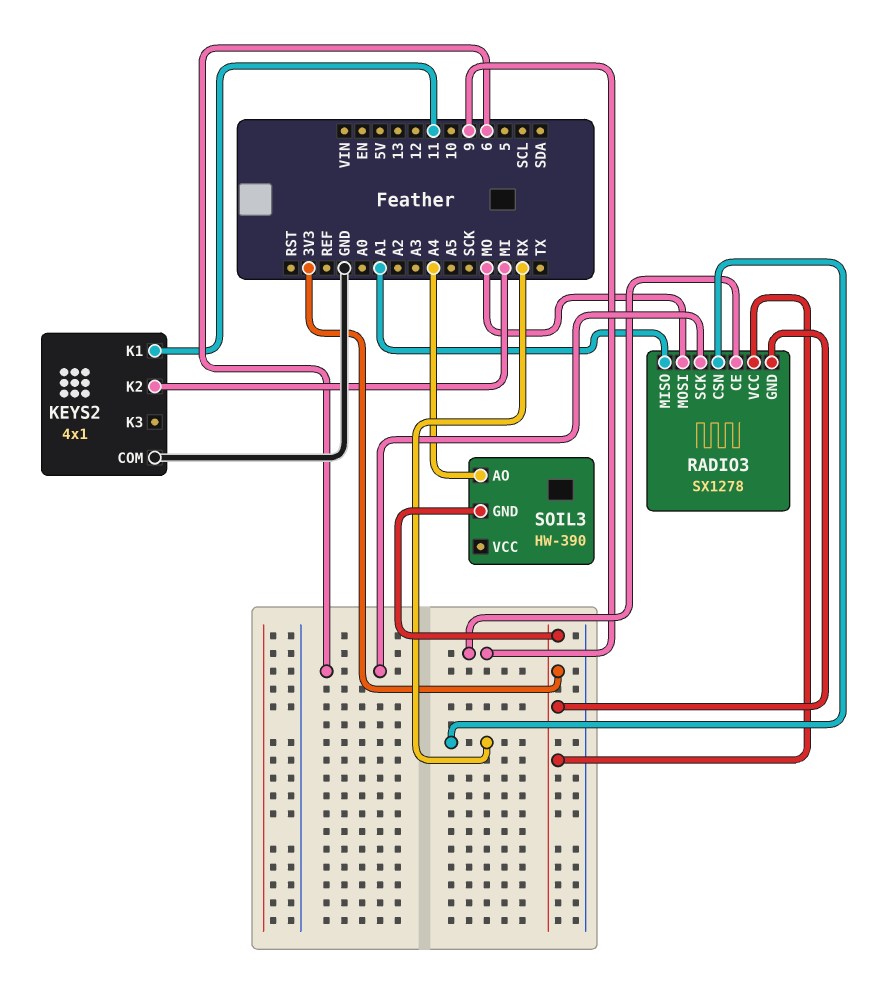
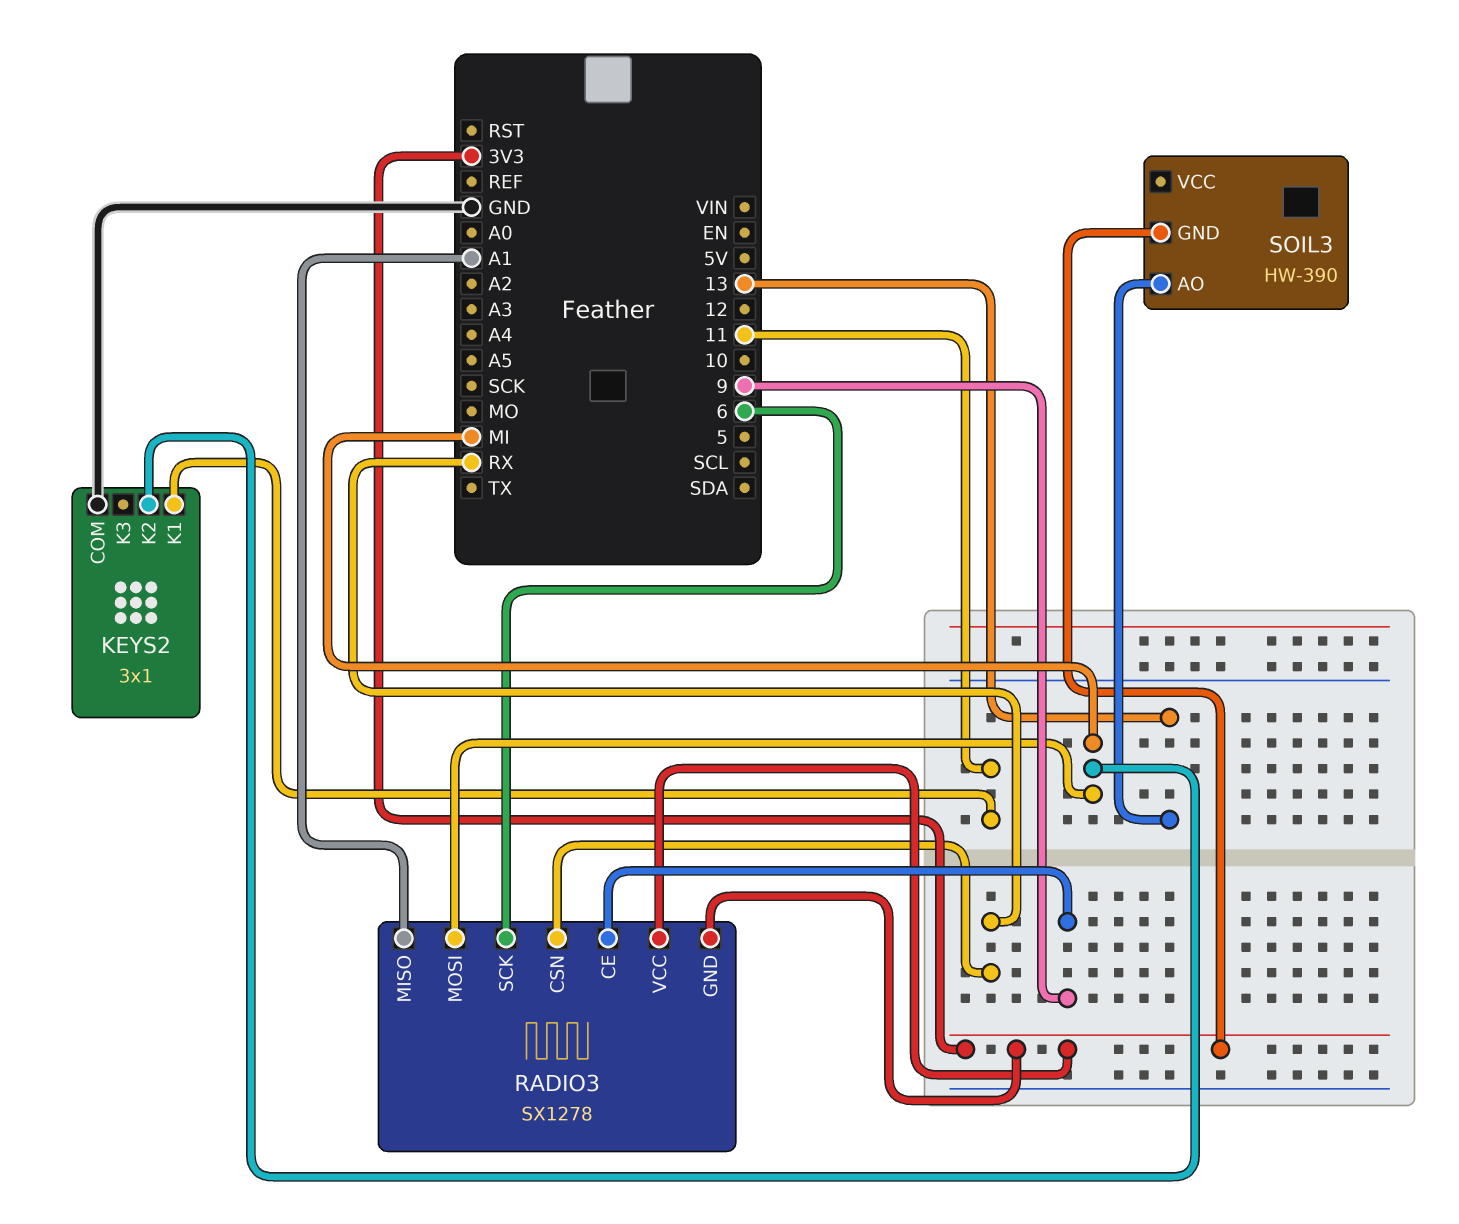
KEYS2: 4x1 -> 3x1
RADIO3 pin MOSI: MO -> MI
SOIL3 pin AO: A4 -> 13

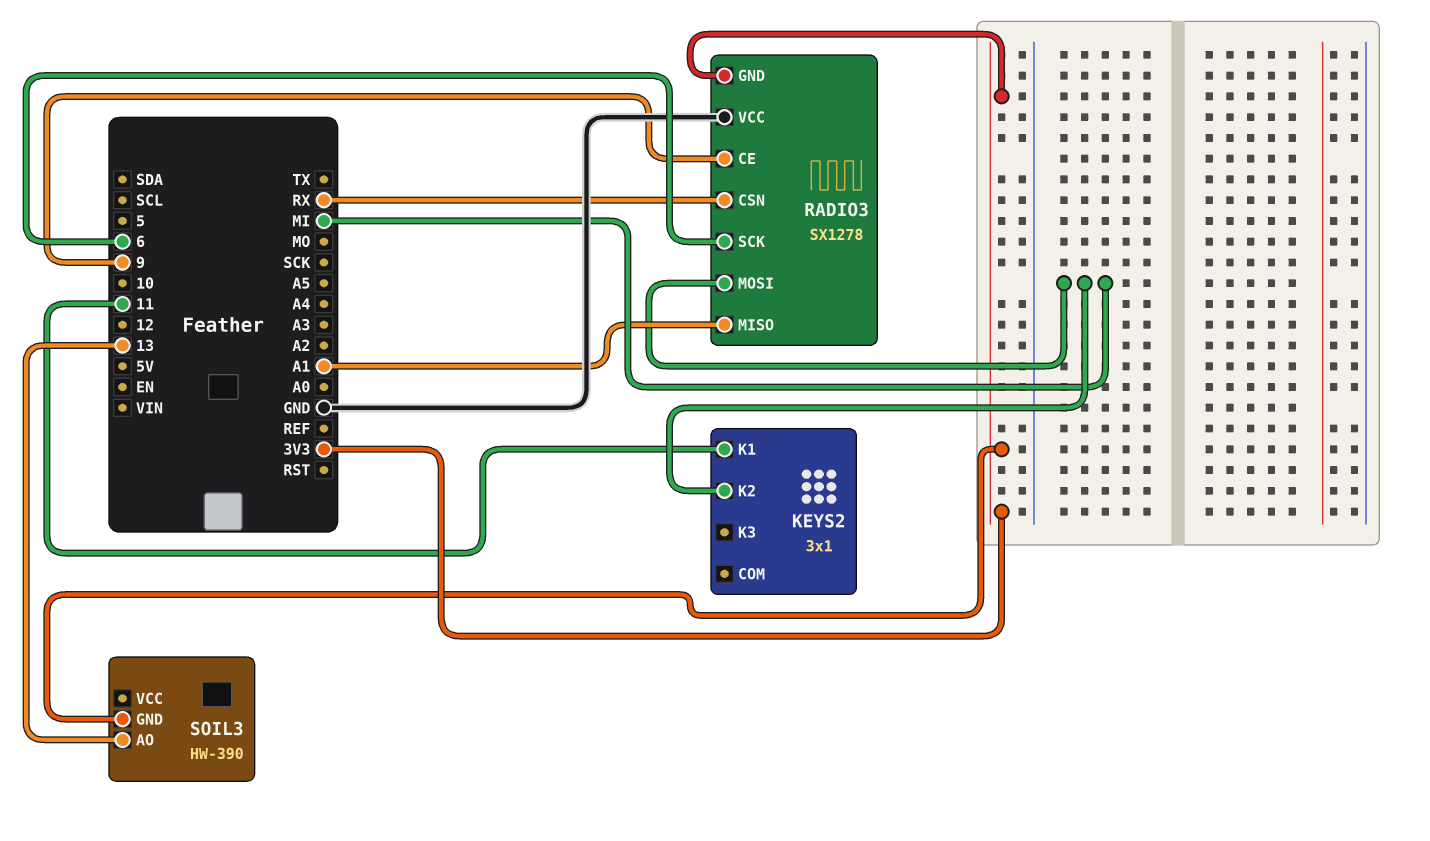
KEYS2 pin COM: GND -> none
RADIO3 pin VCC: 3V3 -> GND

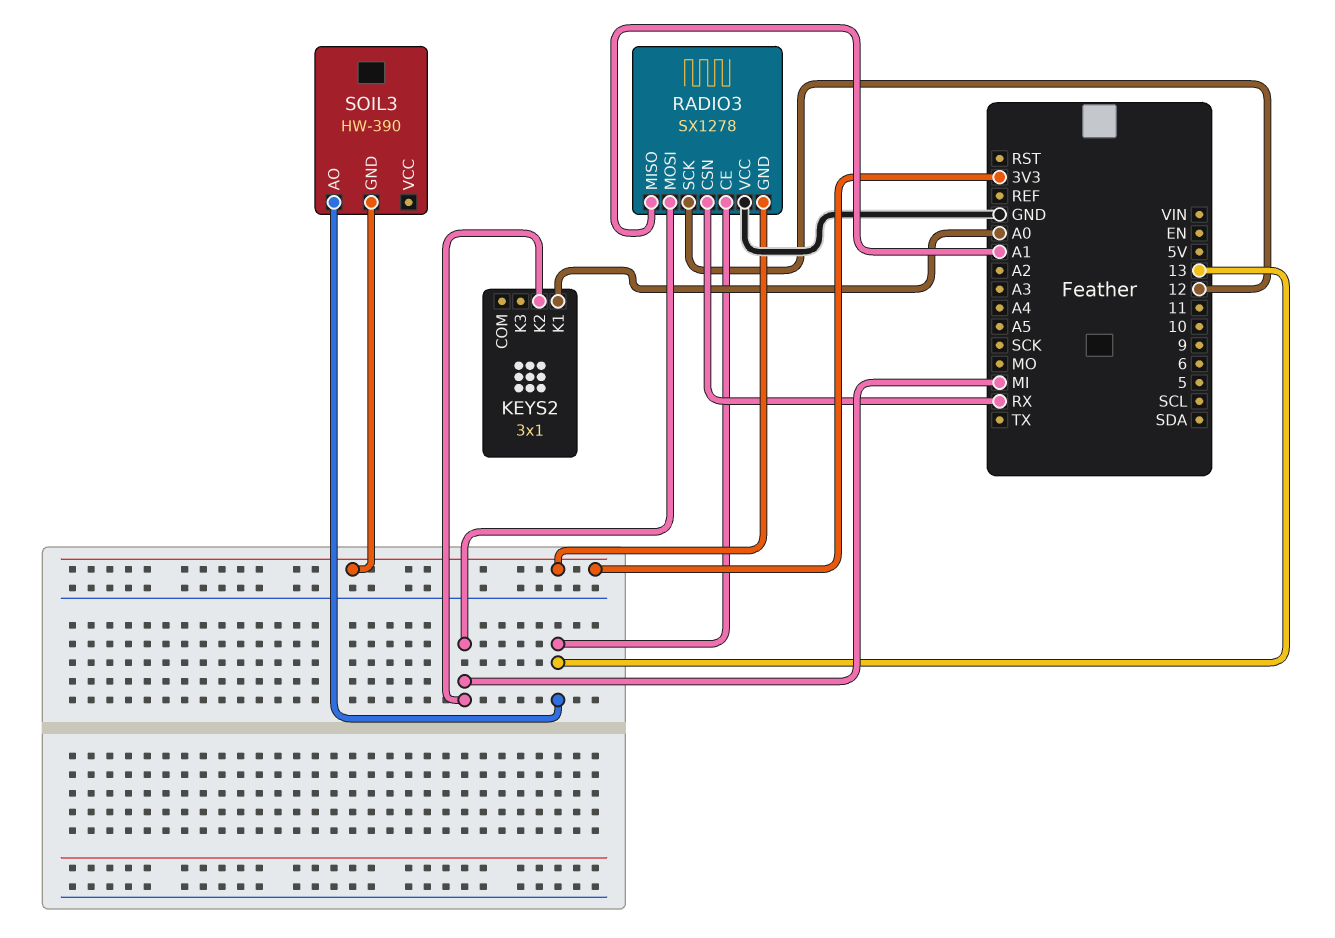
KEYS2 pin K1: 11 -> A0
RADIO3 pin CE: 9 -> 13
RADIO3 pin SCK: 6 -> 12

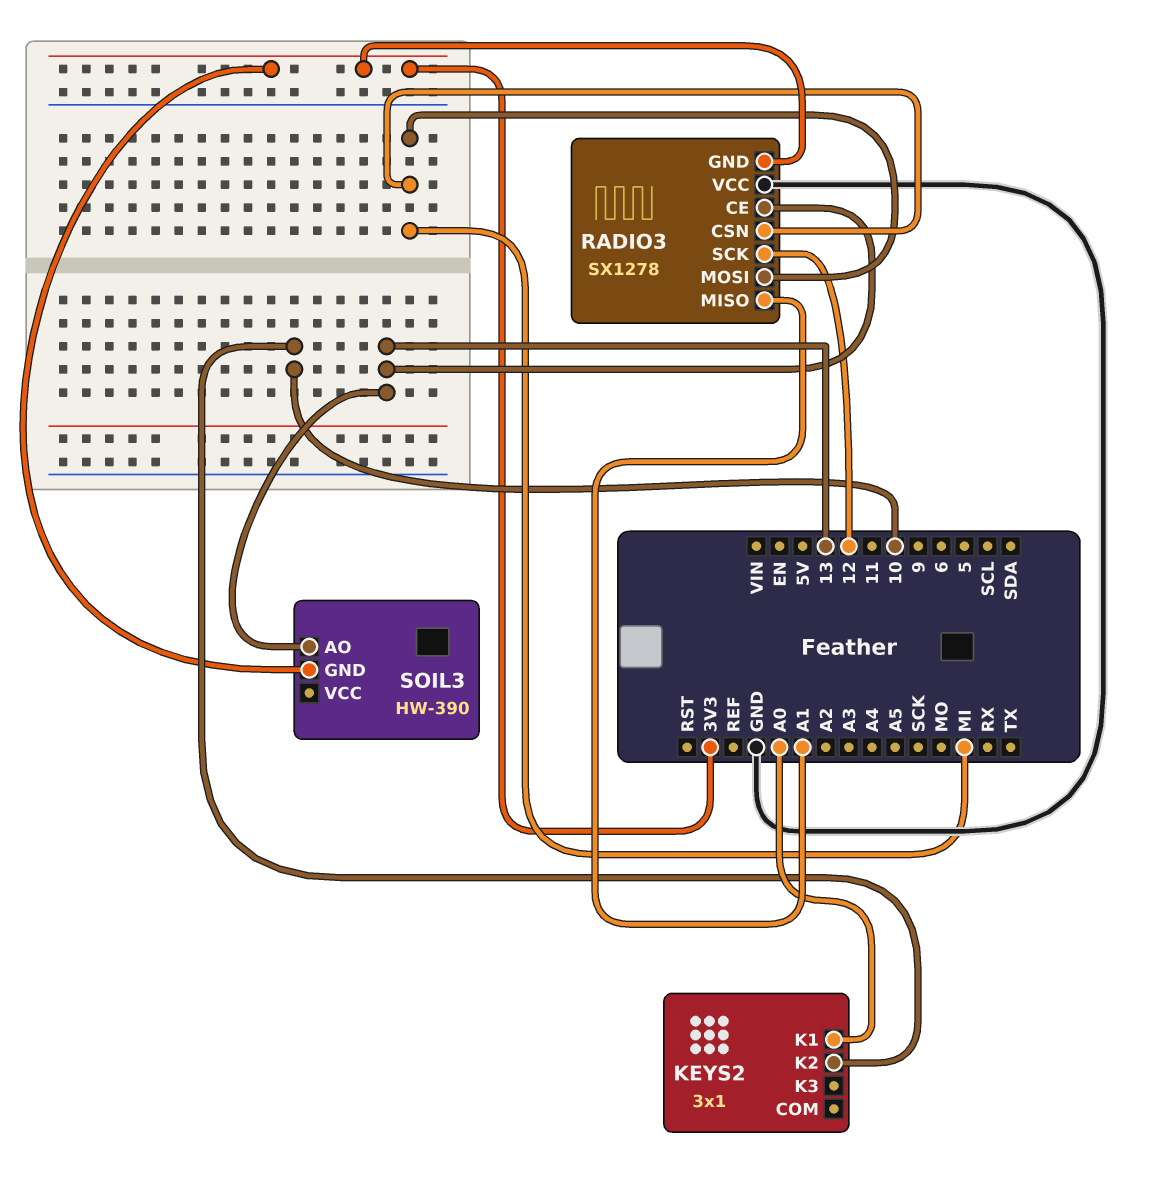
KEYS2 pin K2: MI -> 10
RADIO3 pin CSN: RX -> MI

